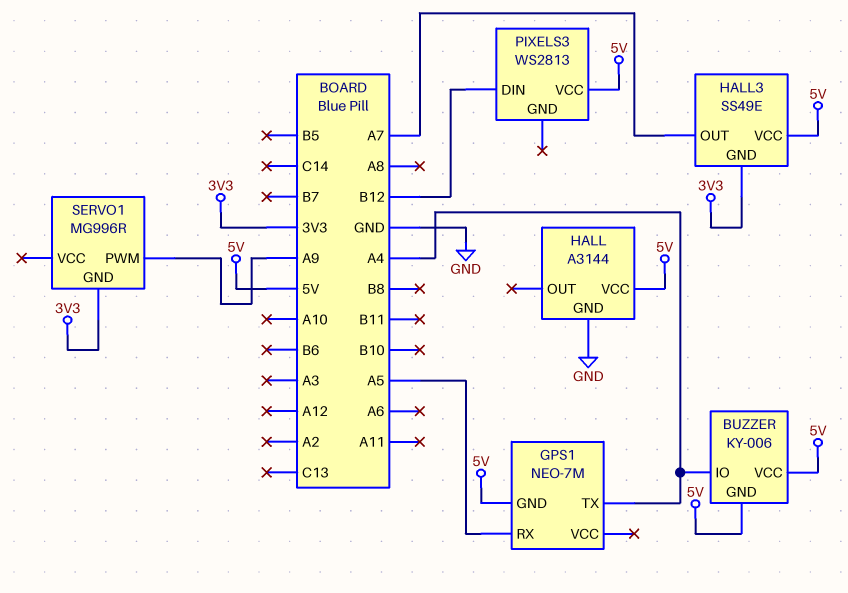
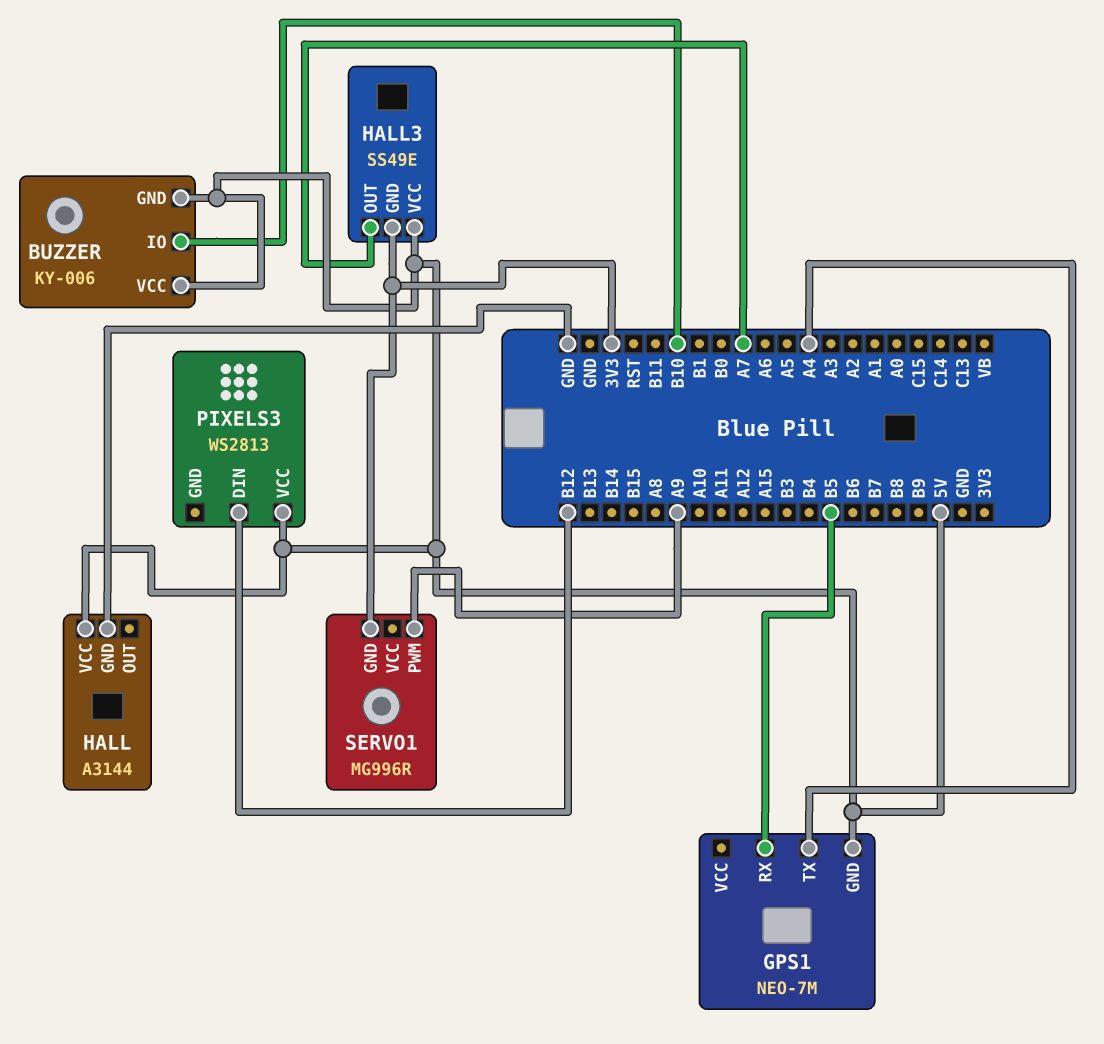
BUZZER pin IO: A4 -> B10
GPS1 pin RX: A5 -> B5

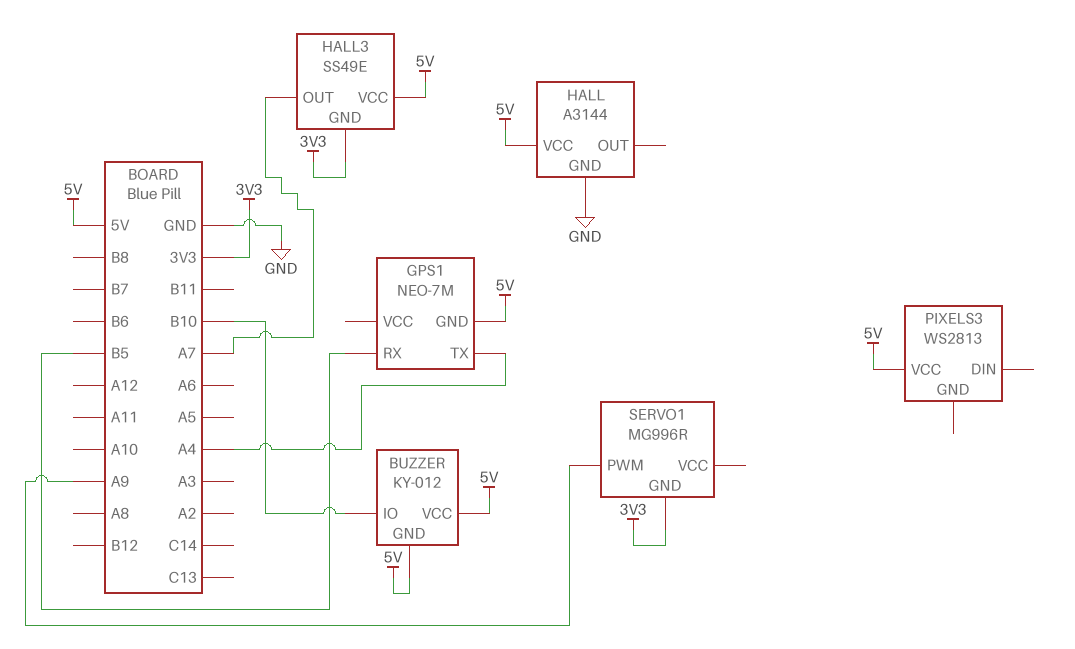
BUZZER: KY-006 -> KY-012
PIXELS3 pin DIN: B12 -> none

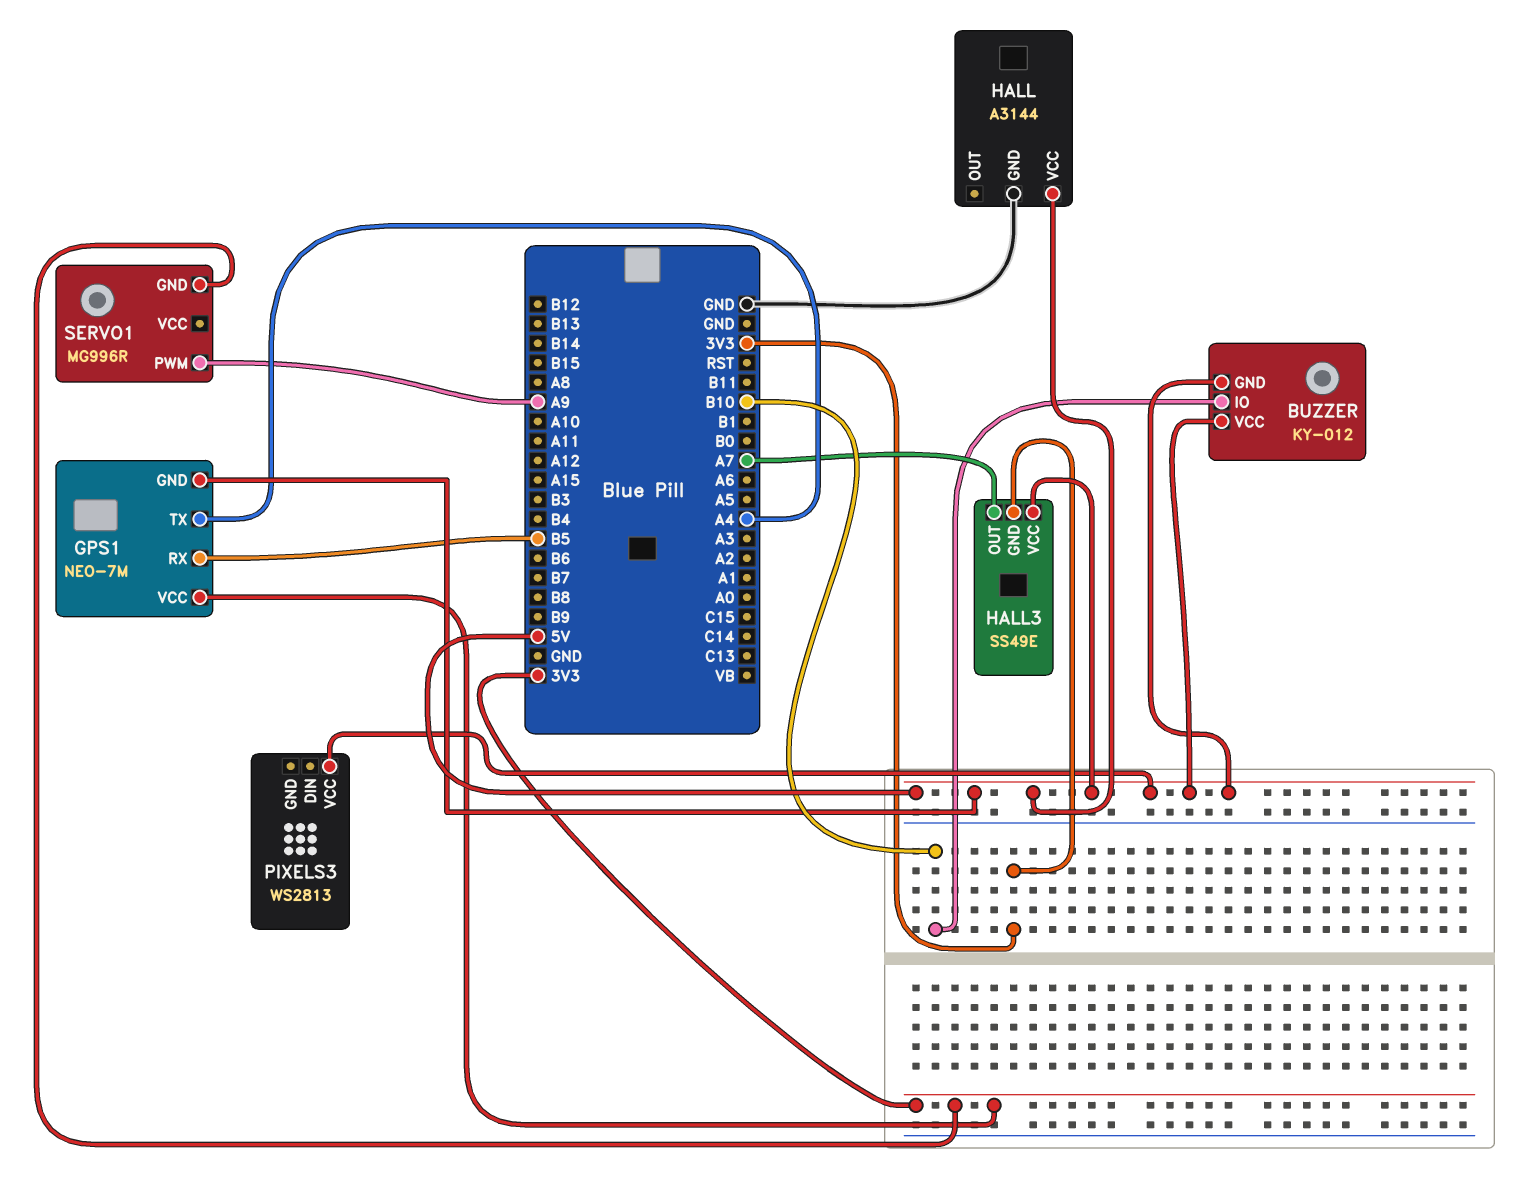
GPS1 pin VCC: none -> 3V3

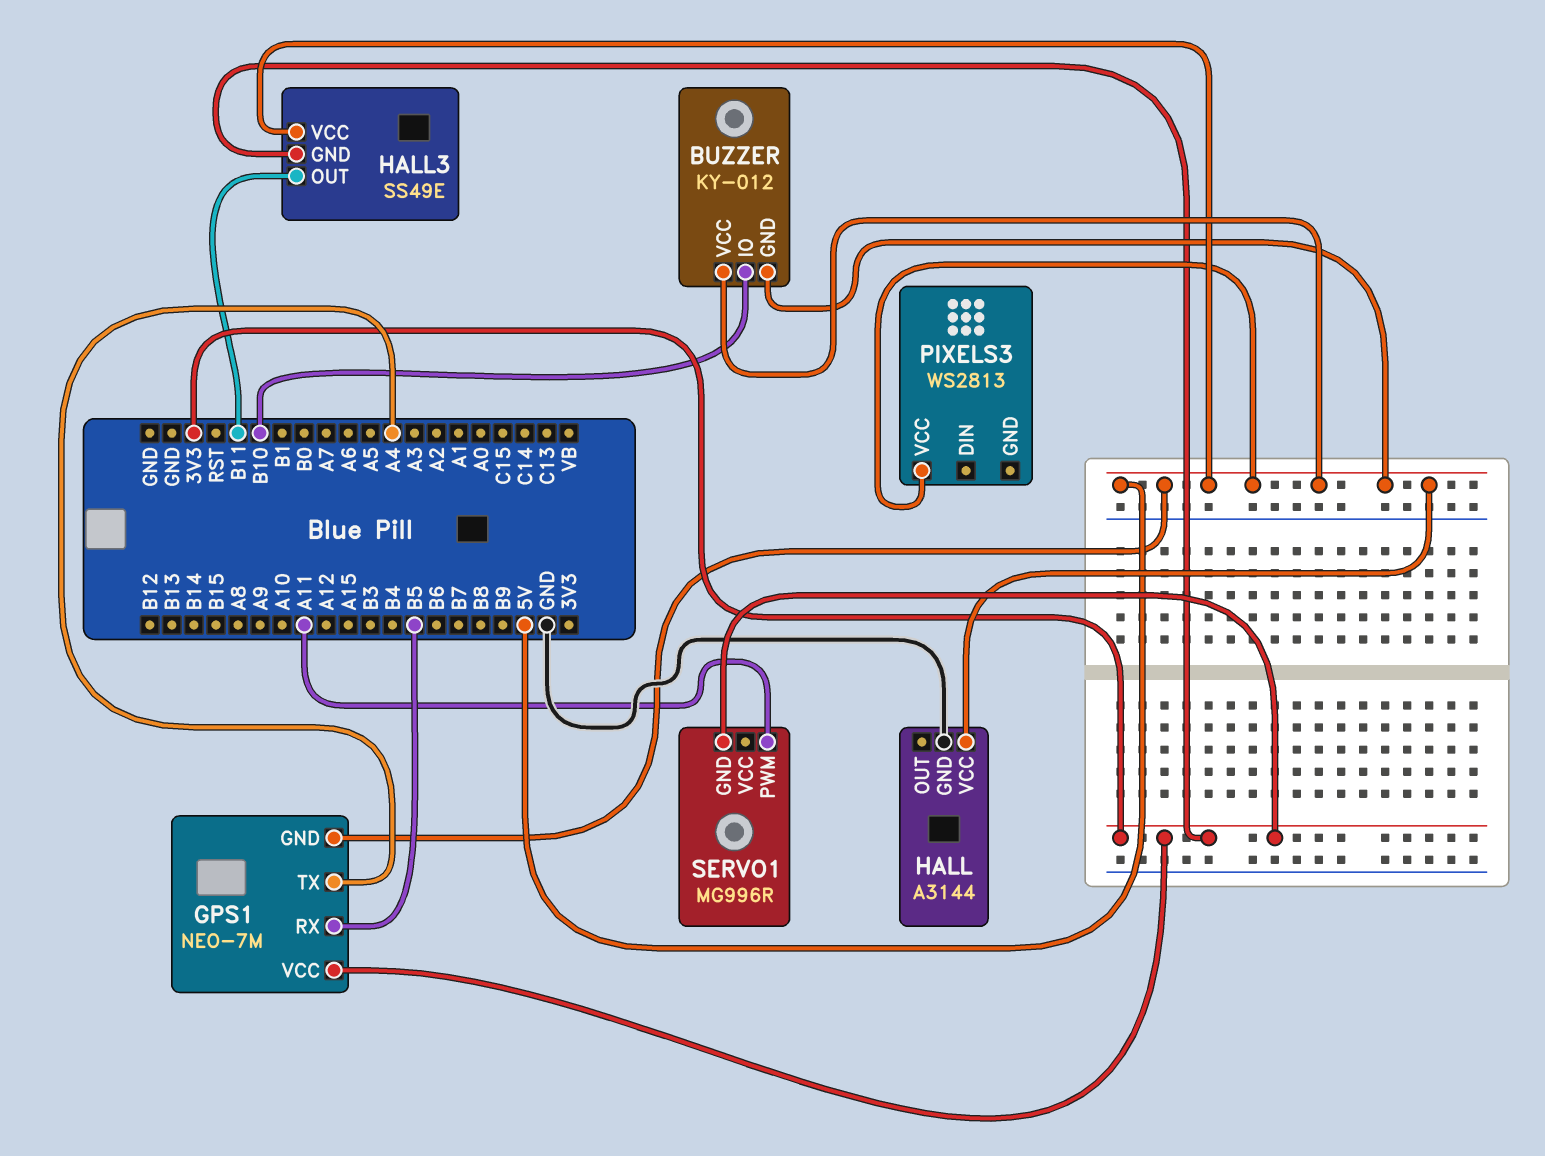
HALL3 pin OUT: A7 -> B11
SERVO1 pin PWM: A9 -> A11

